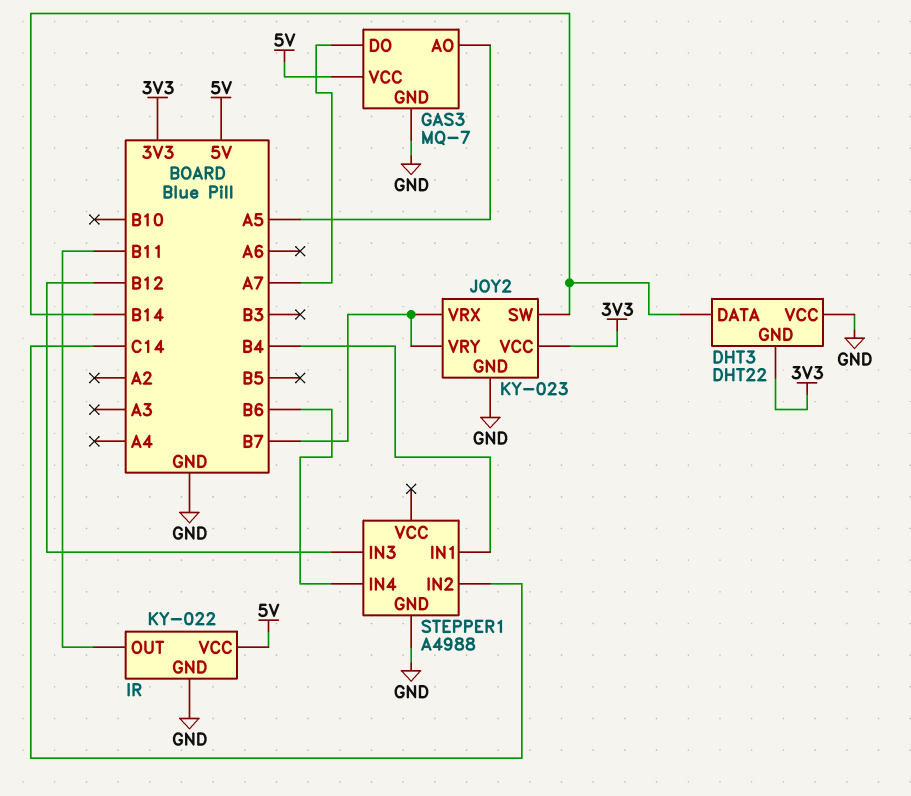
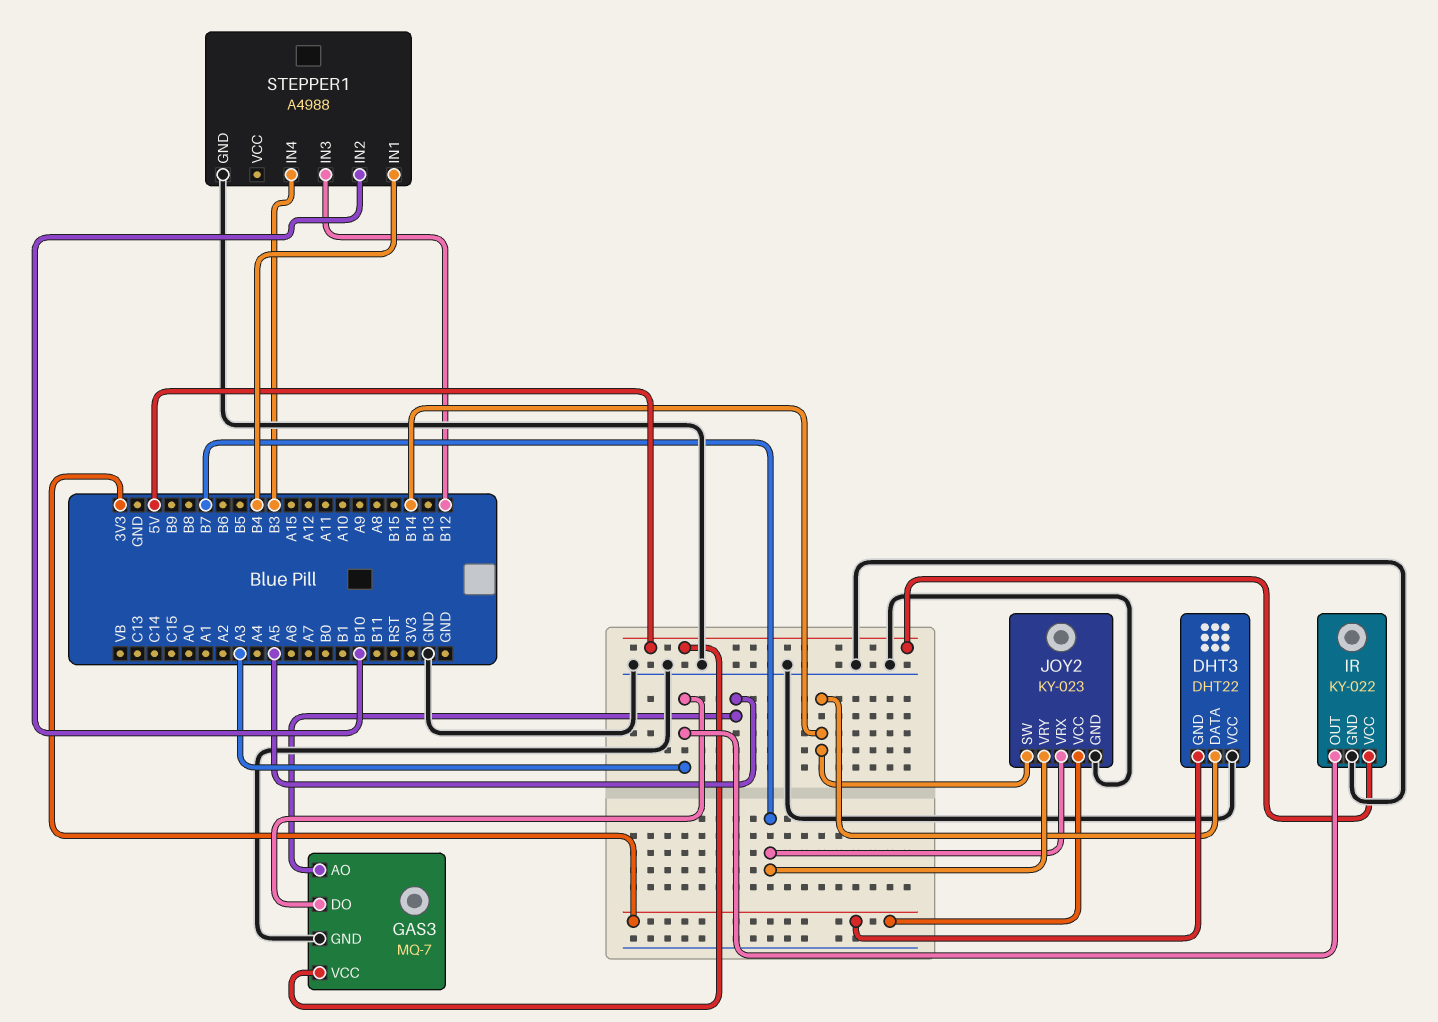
GAS3 pin DO: A7 -> A3
IR pin OUT: B11 -> A3
STEPPER1 pin IN2: C14 -> B10
STEPPER1 pin IN4: B6 -> B3

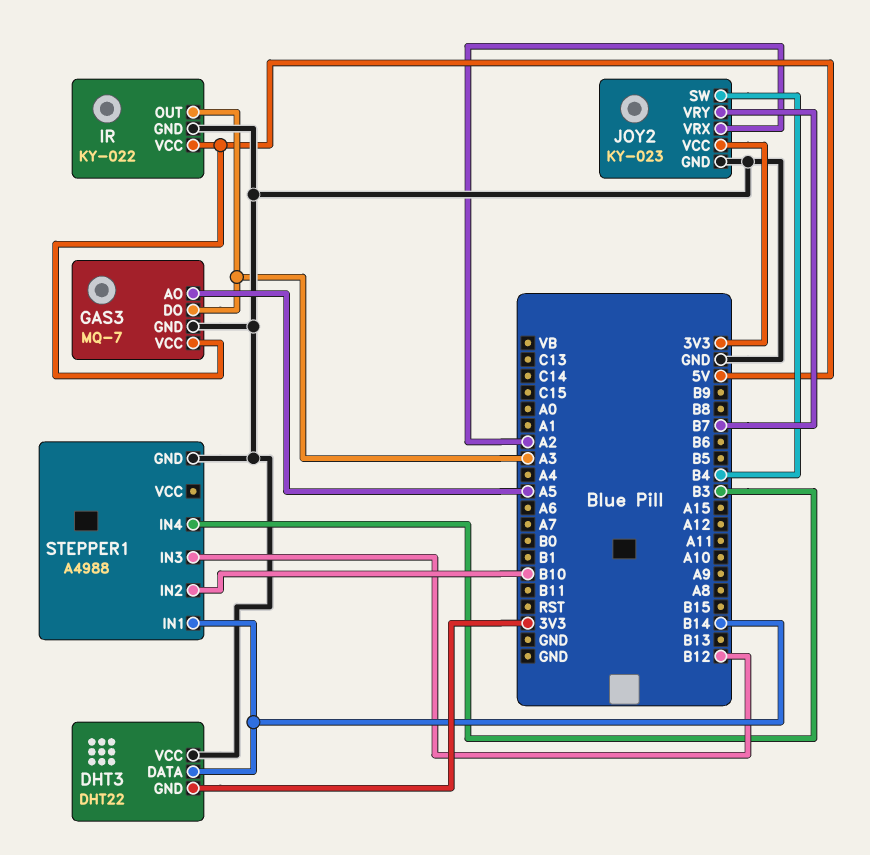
JOY2 pin SW: B14 -> B4
JOY2 pin VRX: B7 -> A2
STEPPER1 pin IN1: B4 -> B14

